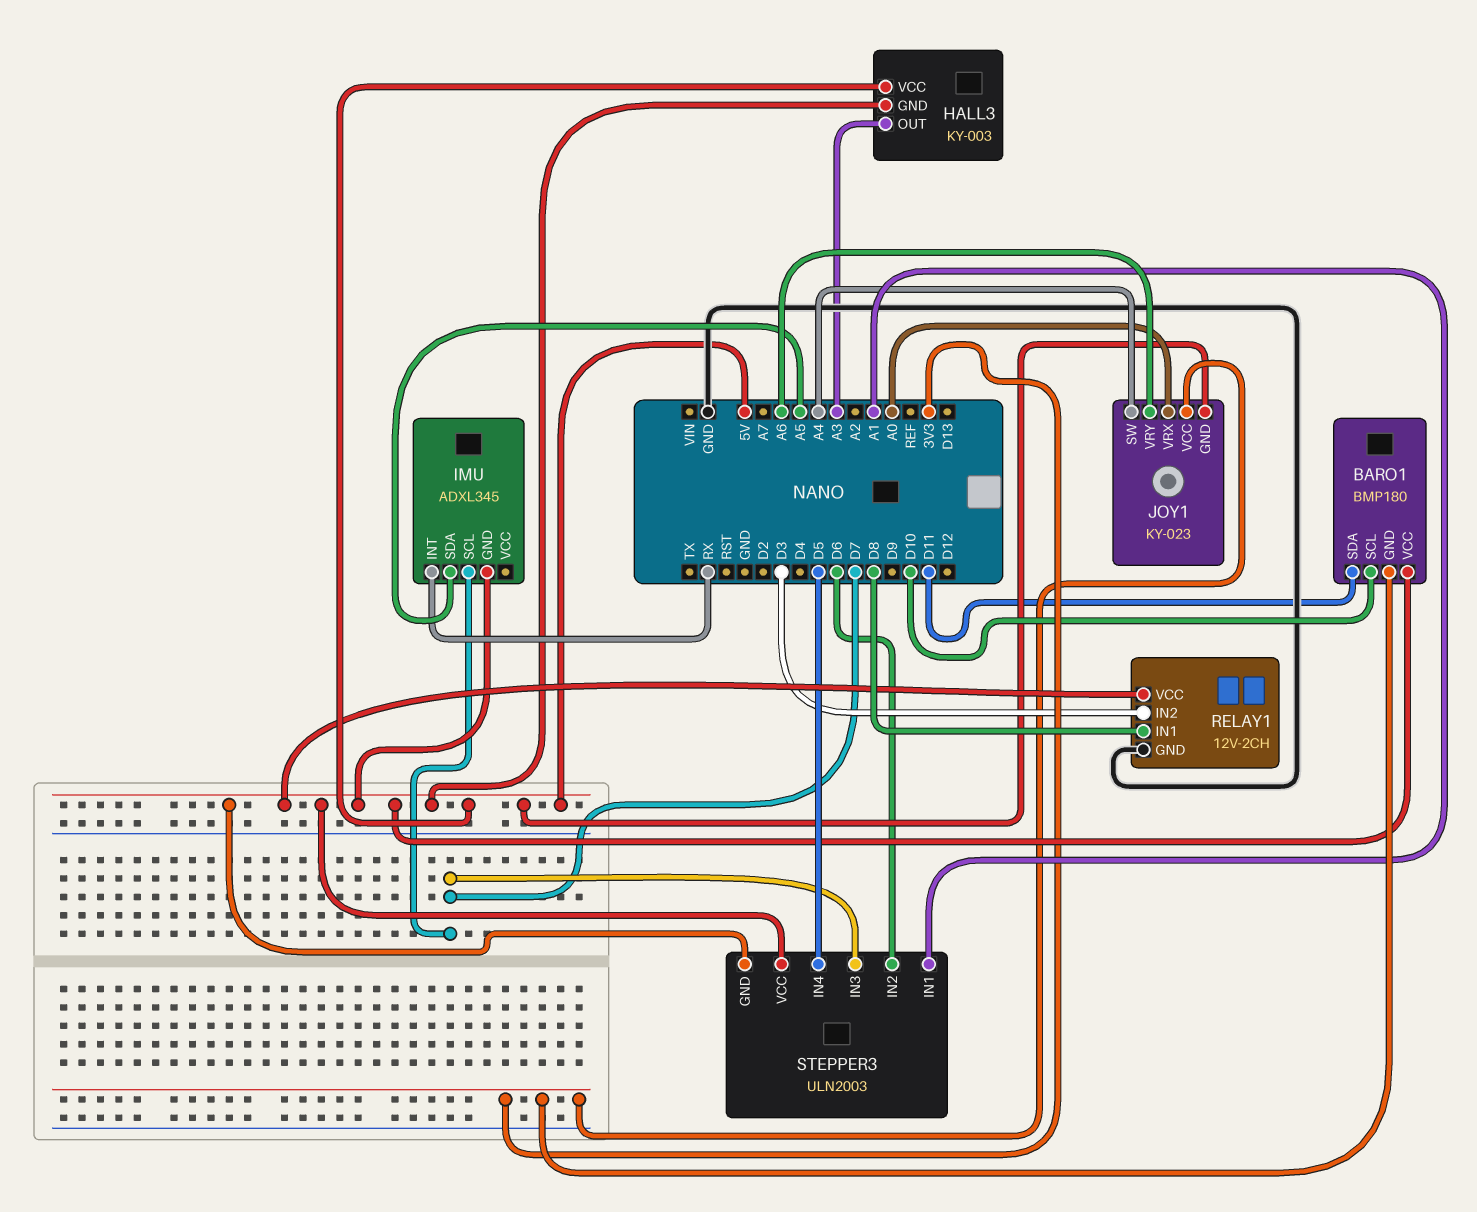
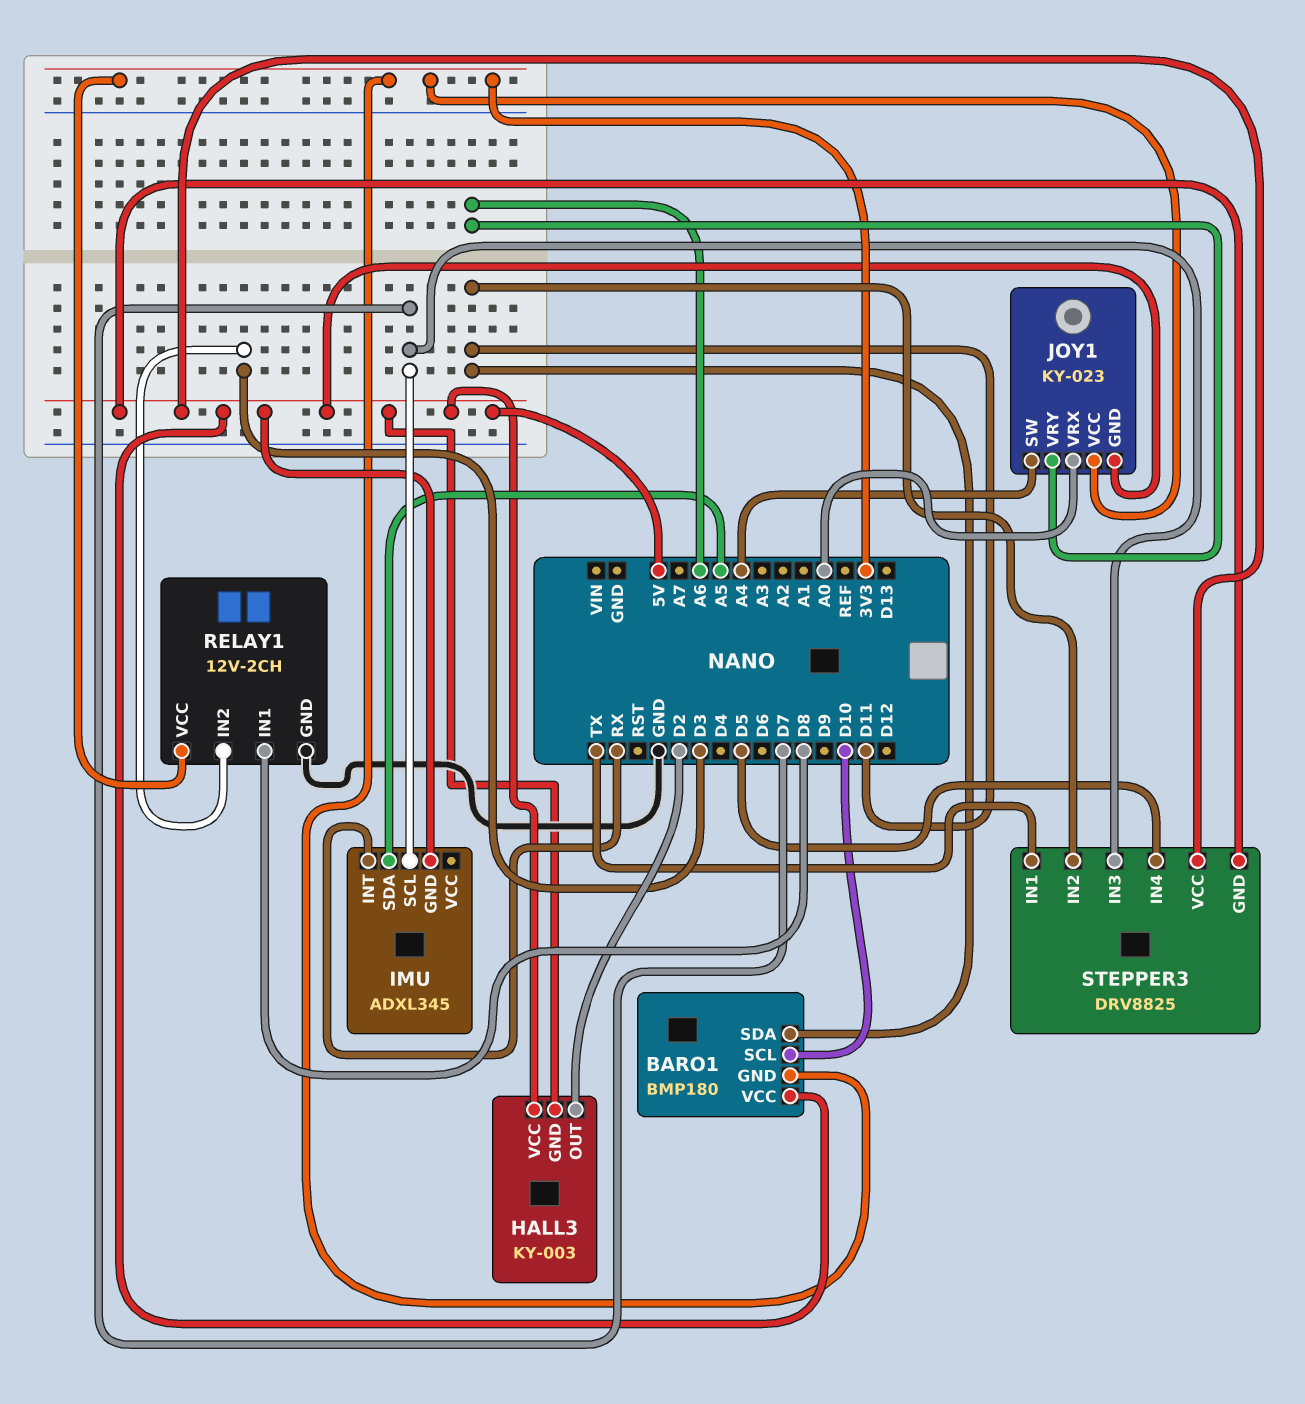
HALL3 pin OUT: A3 -> D2
RELAY1 pin VCC: 5V -> 3V3
STEPPER3: ULN2003 -> DRV8825
STEPPER3 pin IN1: A1 -> TX
STEPPER3 pin IN2: D6 -> D11

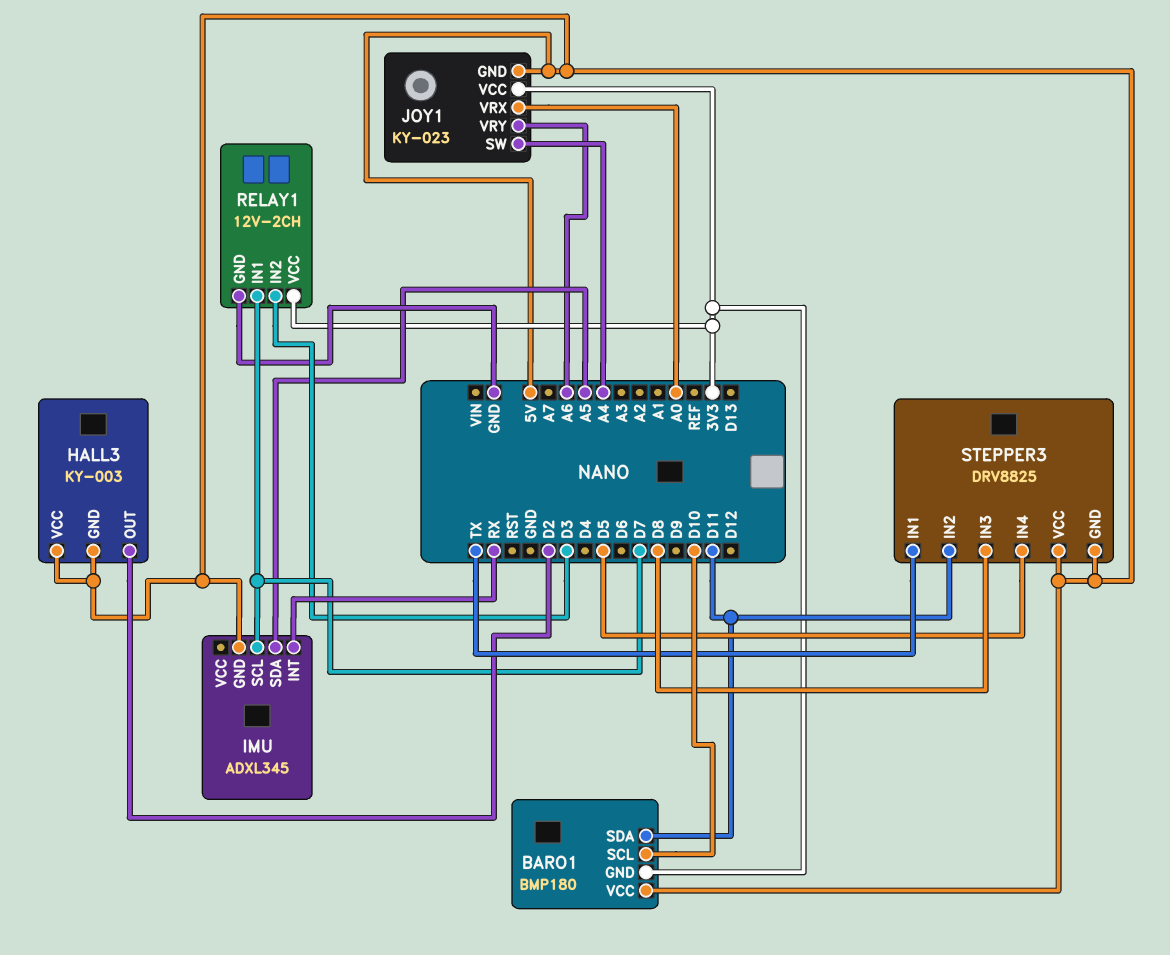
RELAY1 pin IN1: D8 -> D7
STEPPER3 pin IN3: D7 -> D8

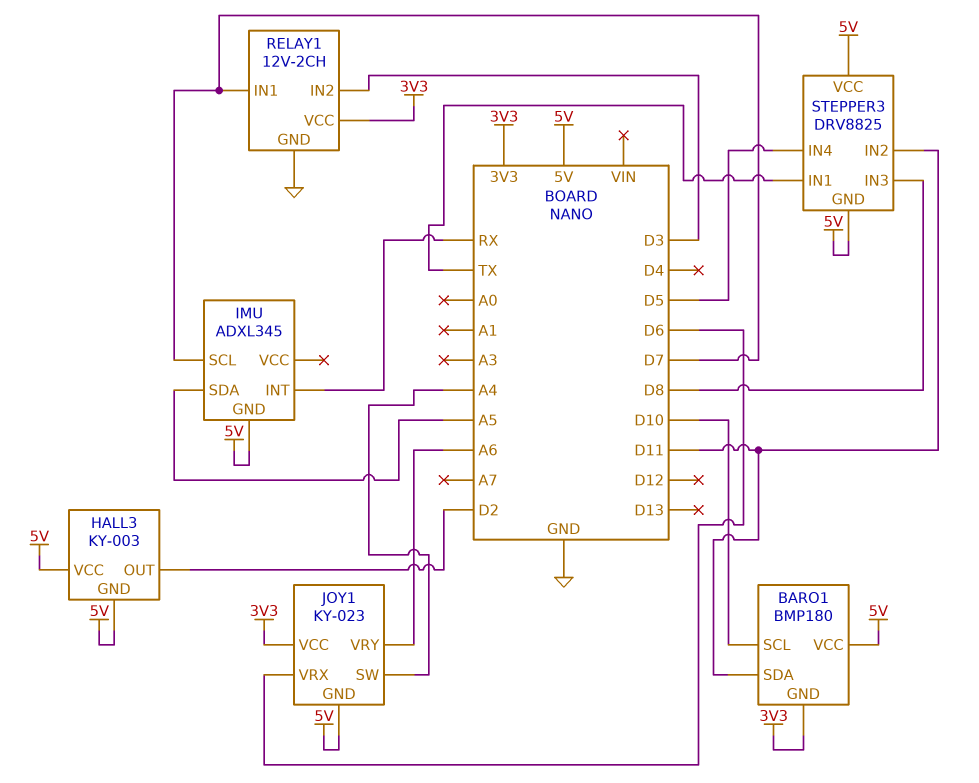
JOY1 pin VRX: A0 -> D6

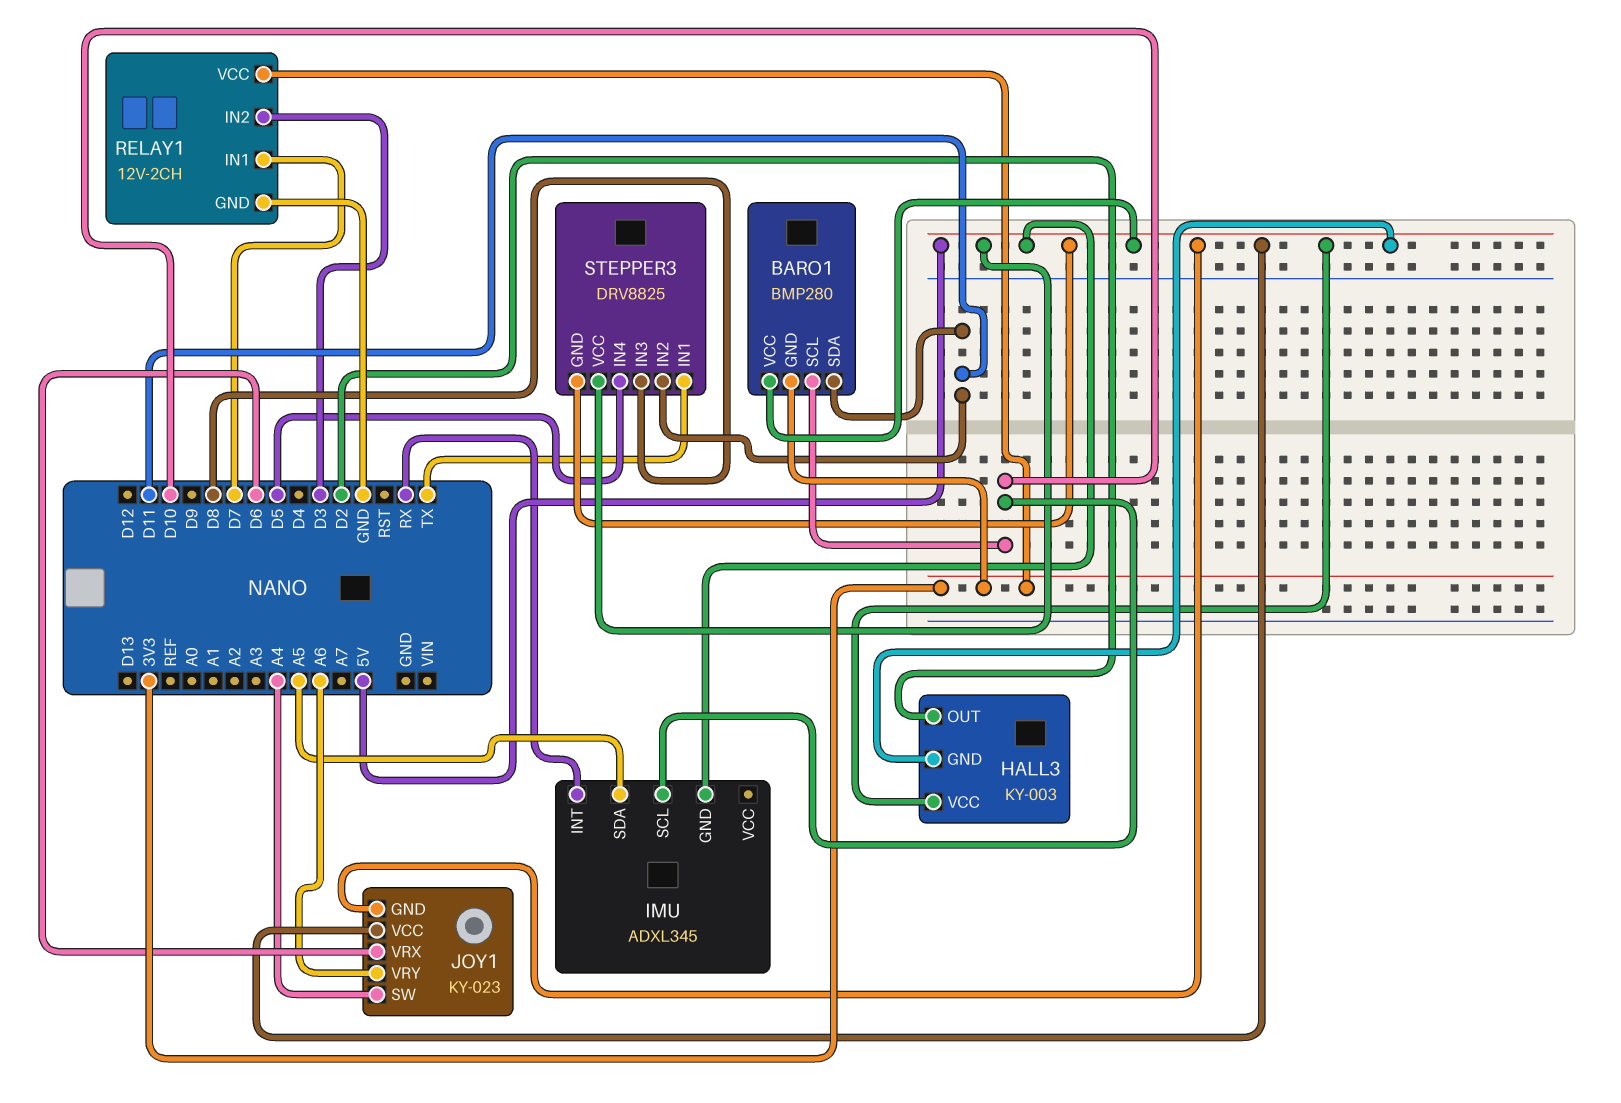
BARO1: BMP180 -> BMP280
IMU pin SCL: D7 -> D10
JOY1 pin VCC: 3V3 -> 5V

